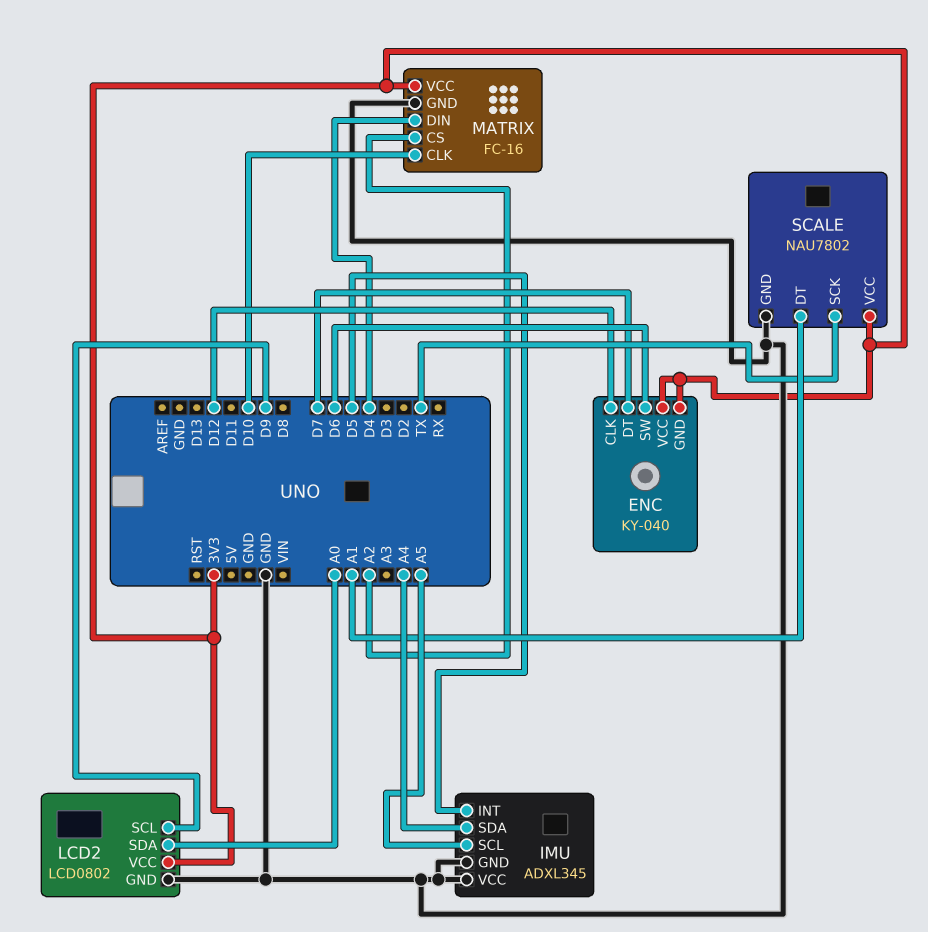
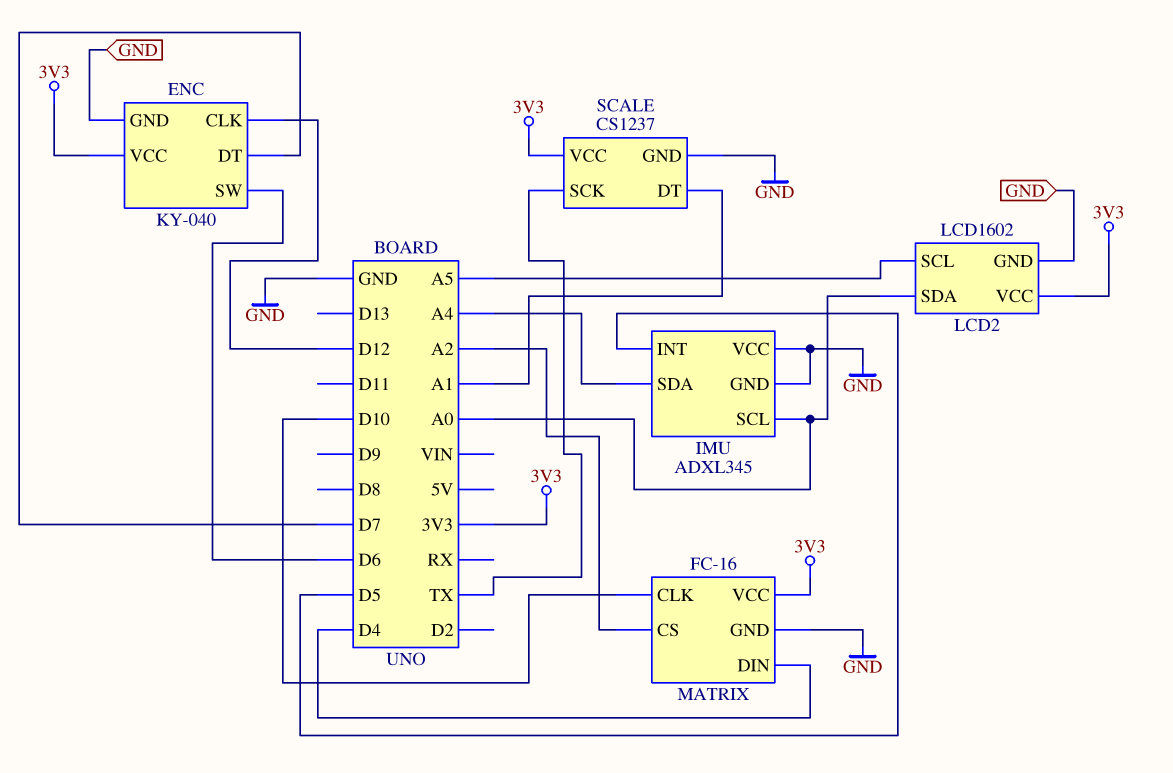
ENC pin GND: 3V3 -> GND
IMU pin SCL: A5 -> A0
LCD2: LCD0802 -> LCD1602
LCD2 pin SCL: D9 -> A5
SCALE: NAU7802 -> CS1237

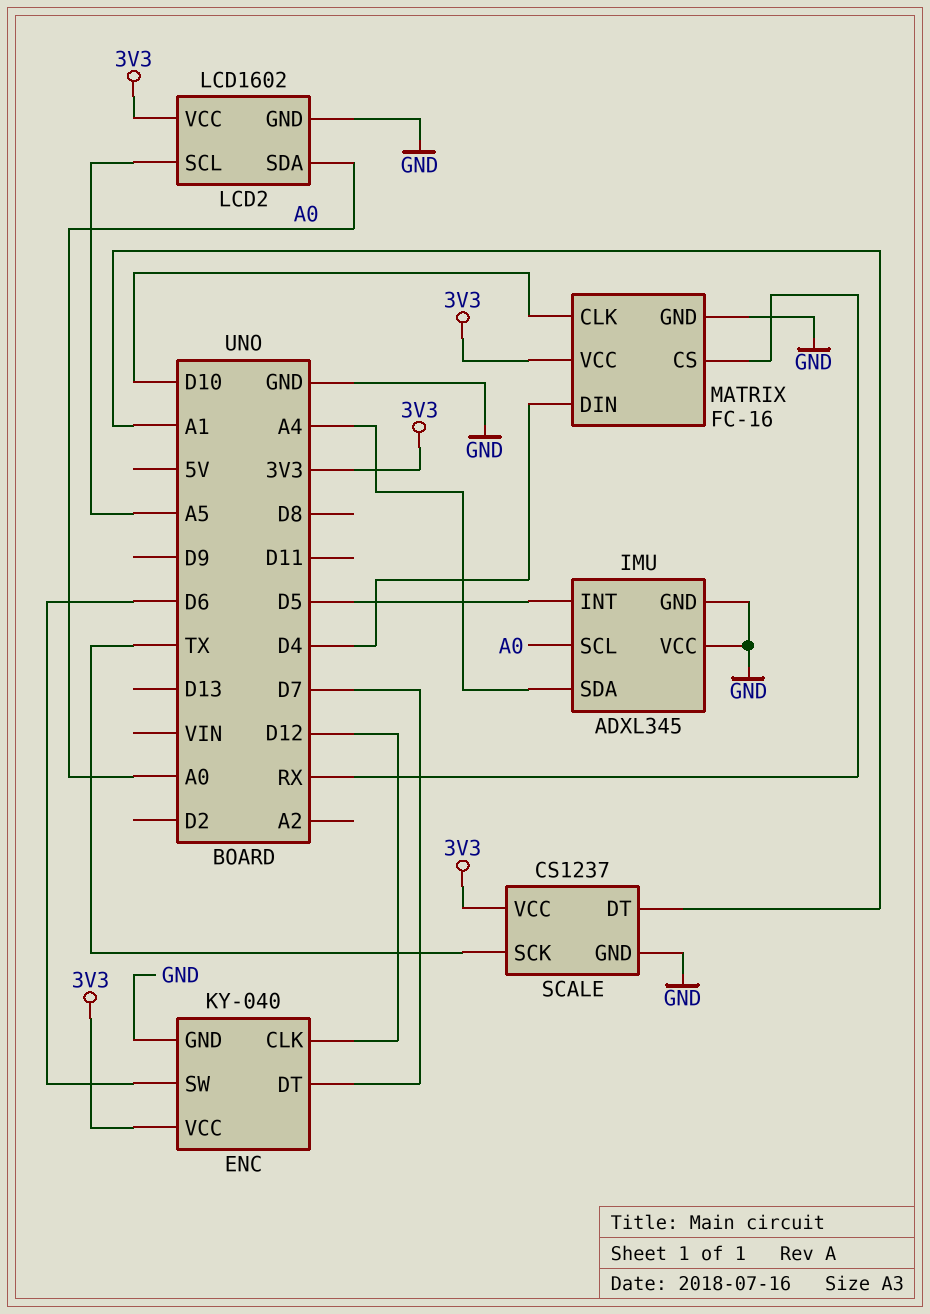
MATRIX pin CS: A2 -> RX

